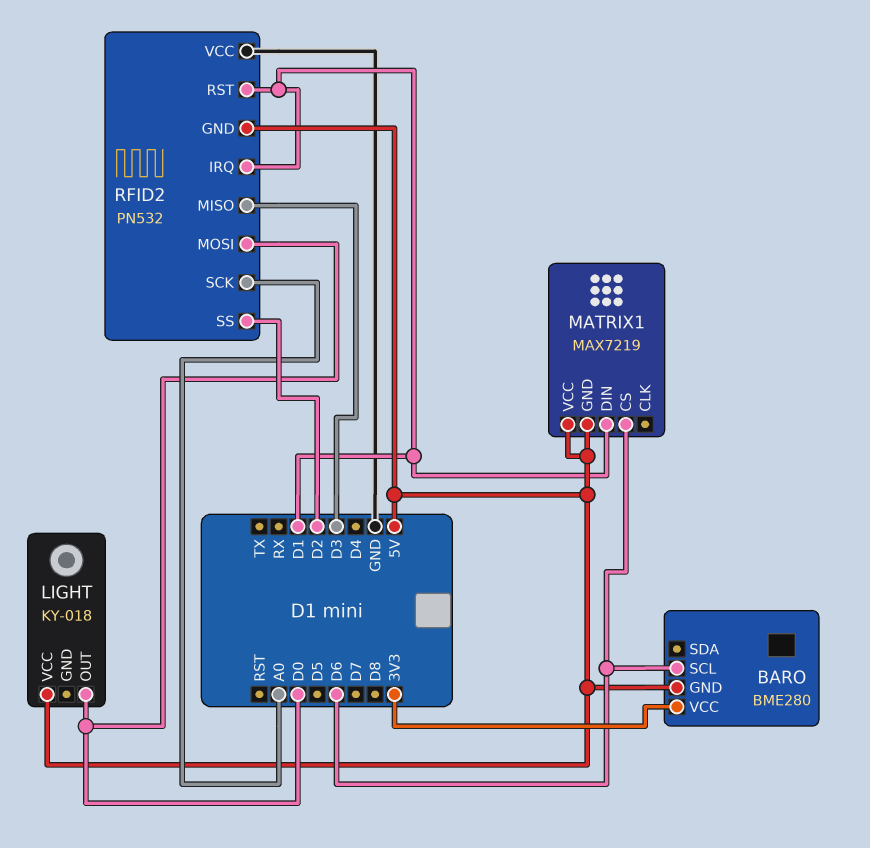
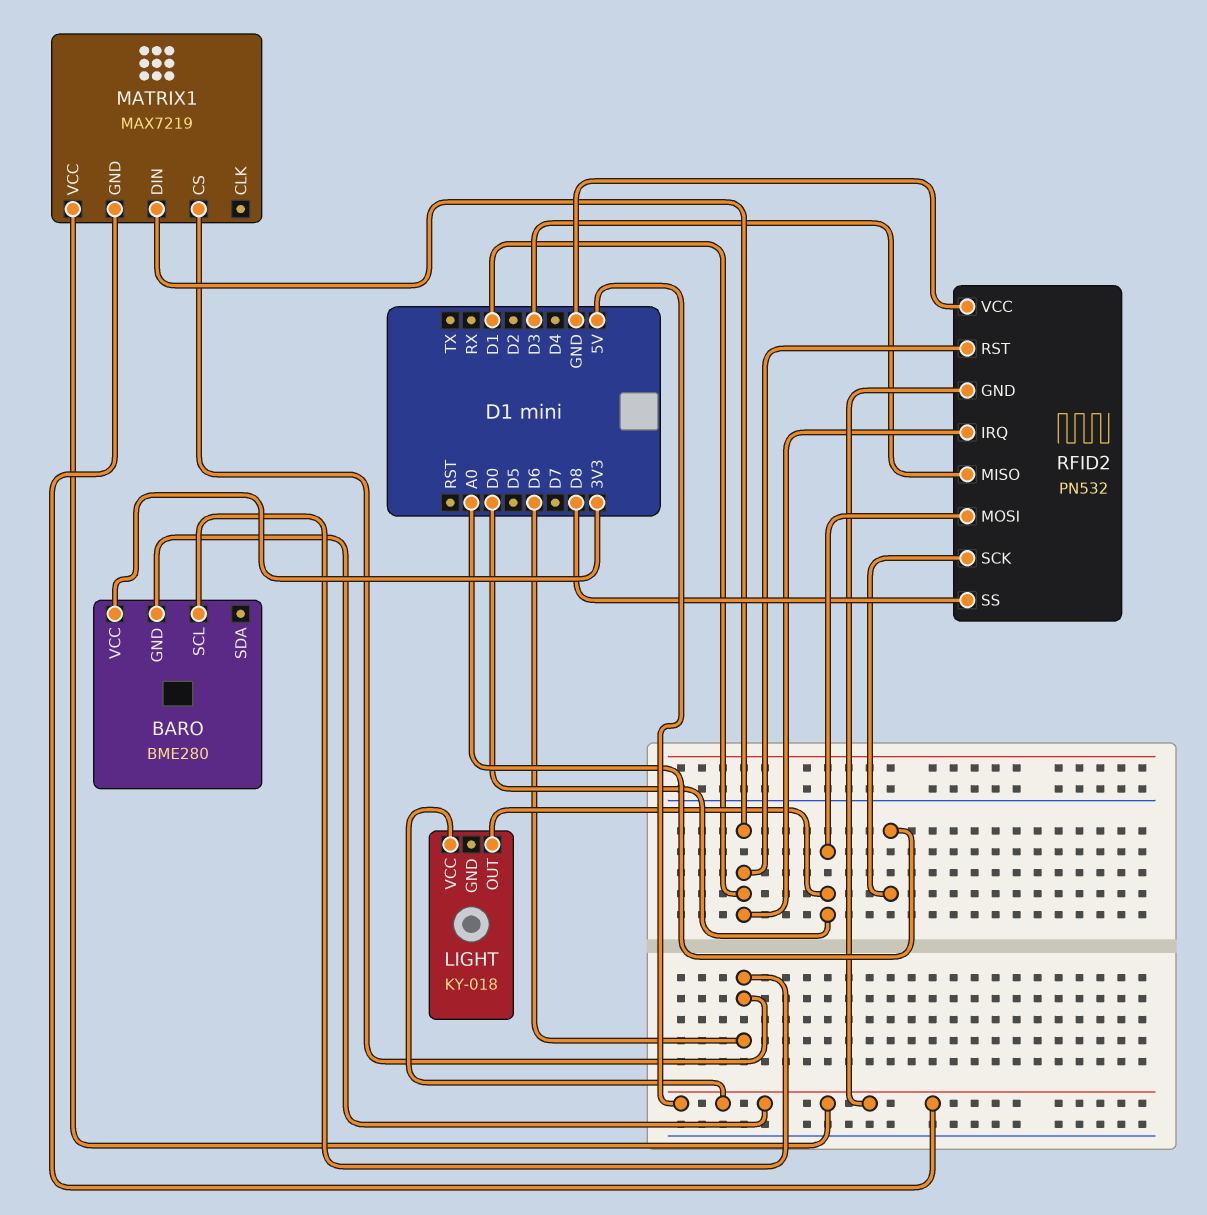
RFID2 pin SS: D2 -> D8

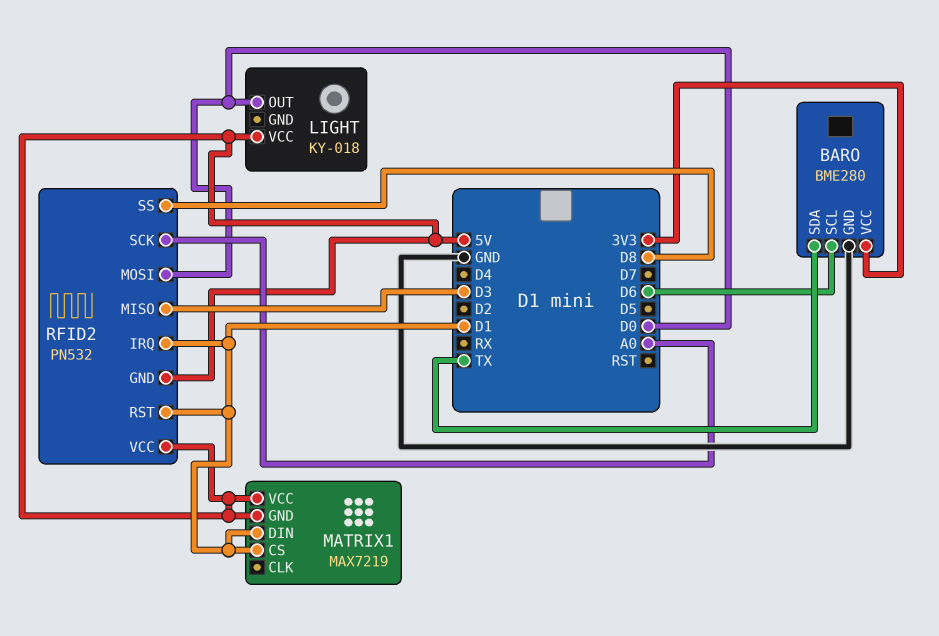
BARO pin GND: 5V -> GND
BARO pin SDA: none -> TX
MATRIX1 pin CS: D6 -> D1
RFID2 pin VCC: GND -> 5V

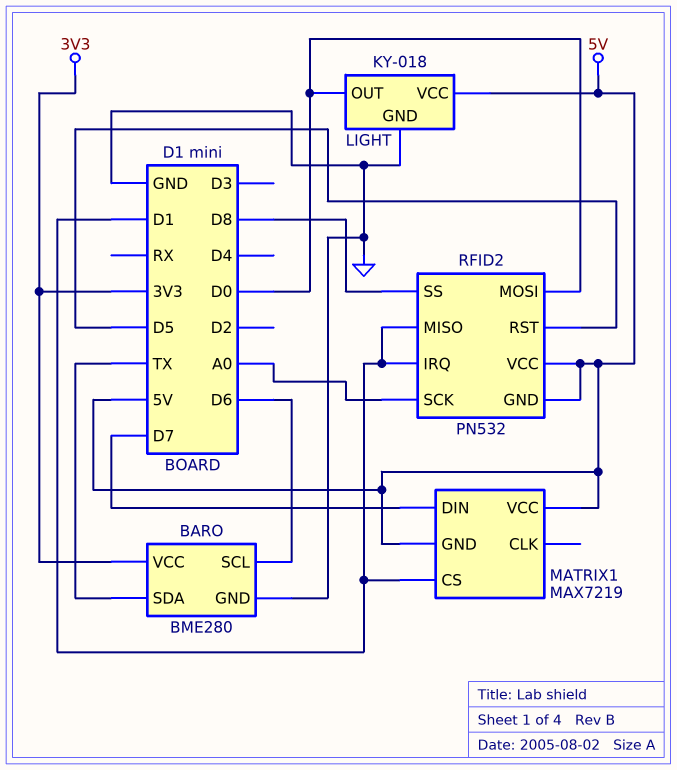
LIGHT pin GND: none -> GND
MATRIX1 pin DIN: D1 -> D7
RFID2 pin MISO: D3 -> D1
RFID2 pin RST: D1 -> D5

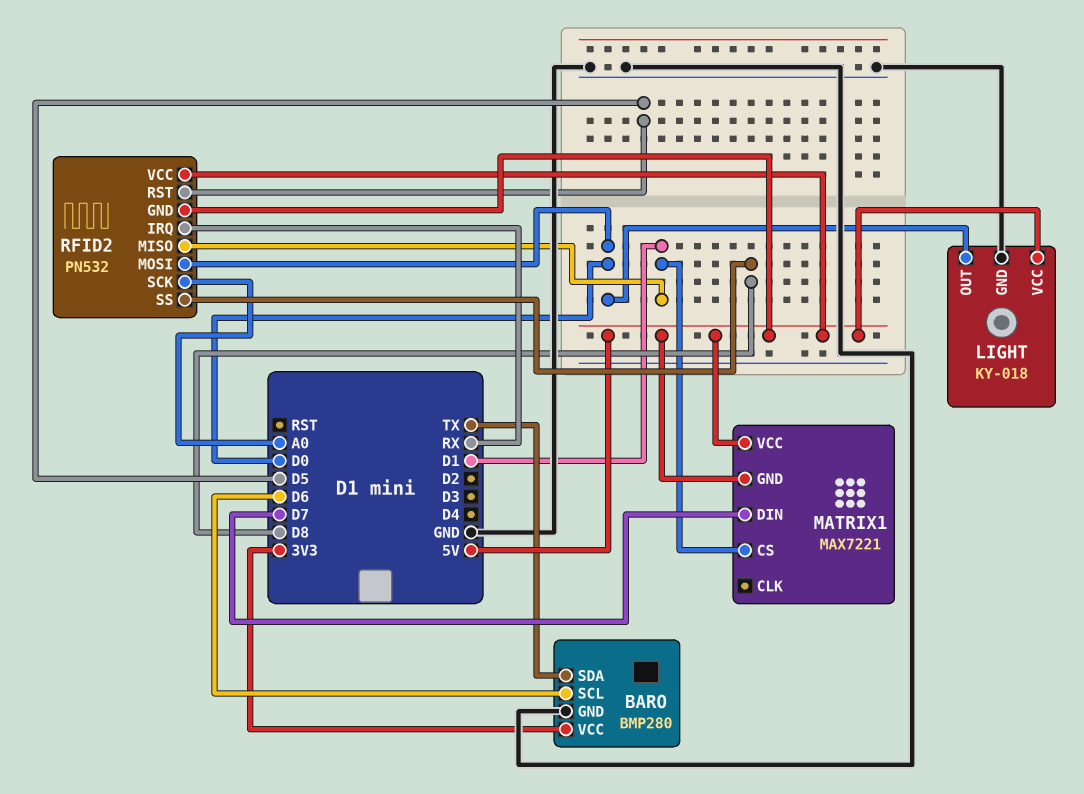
BARO: BME280 -> BMP280
MATRIX1: MAX7219 -> MAX7221
RFID2 pin IRQ: D1 -> RX

